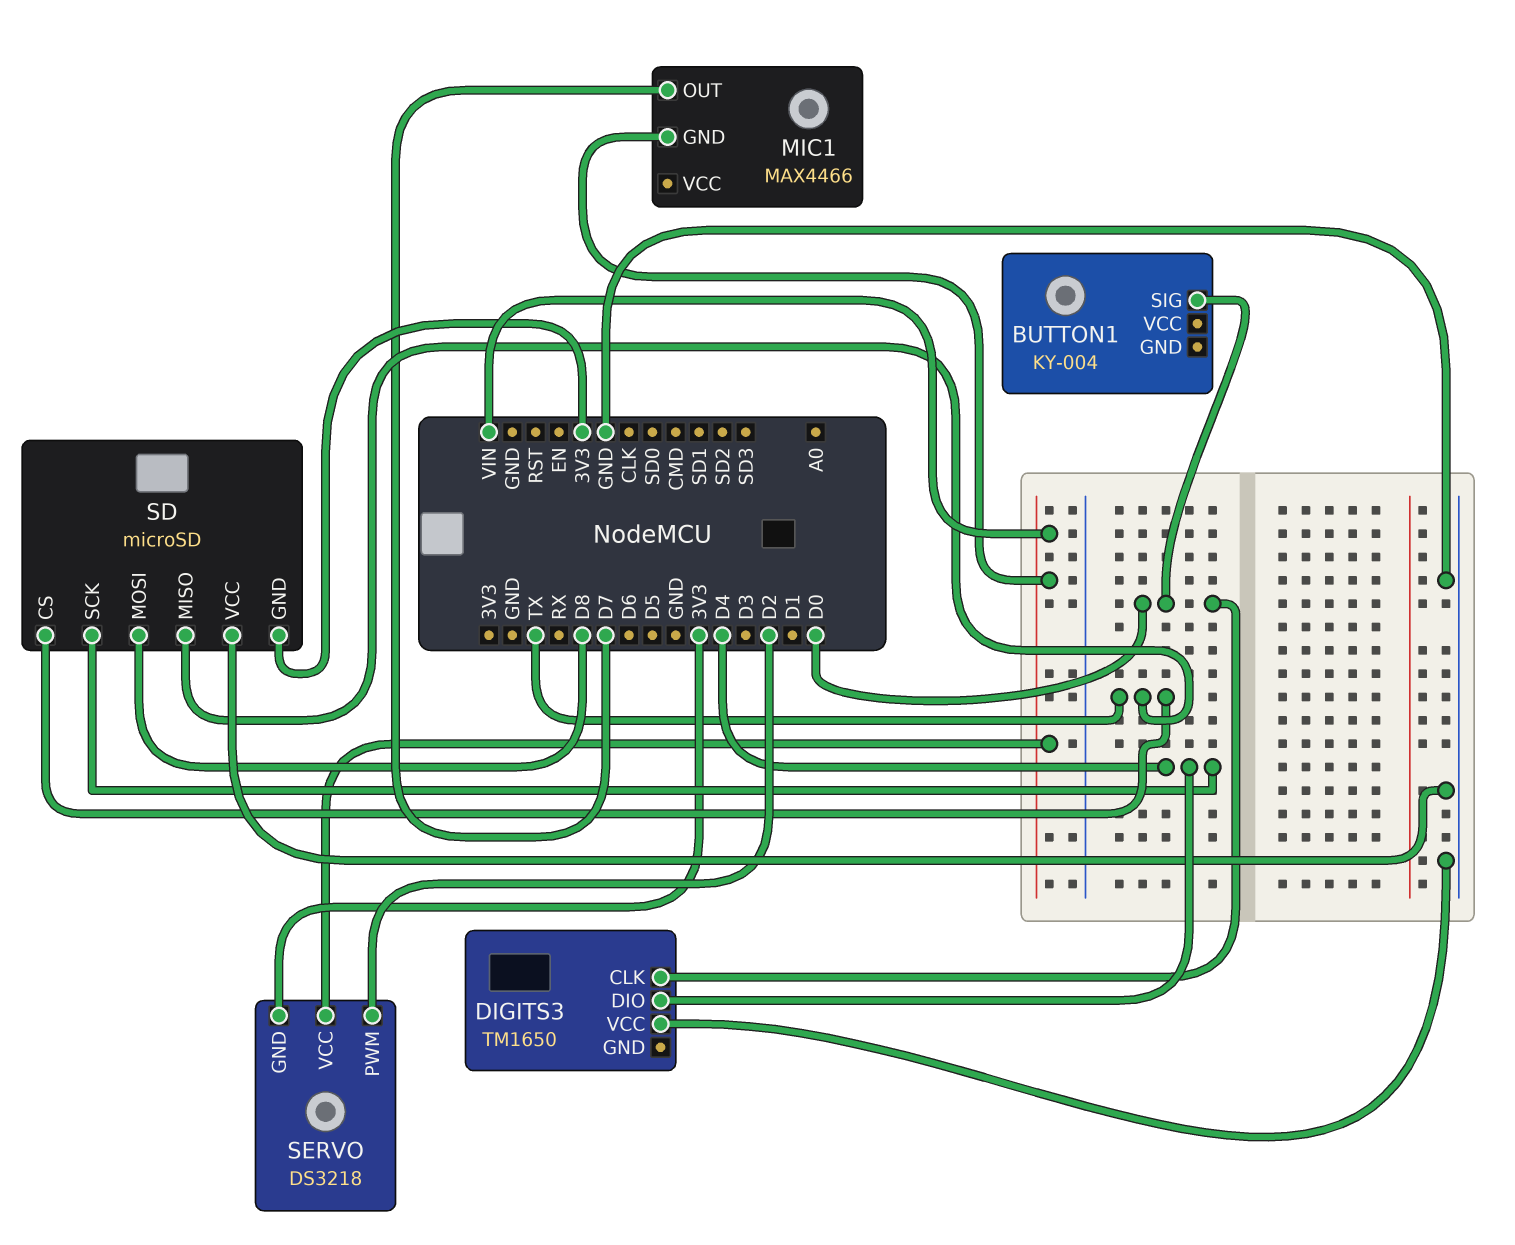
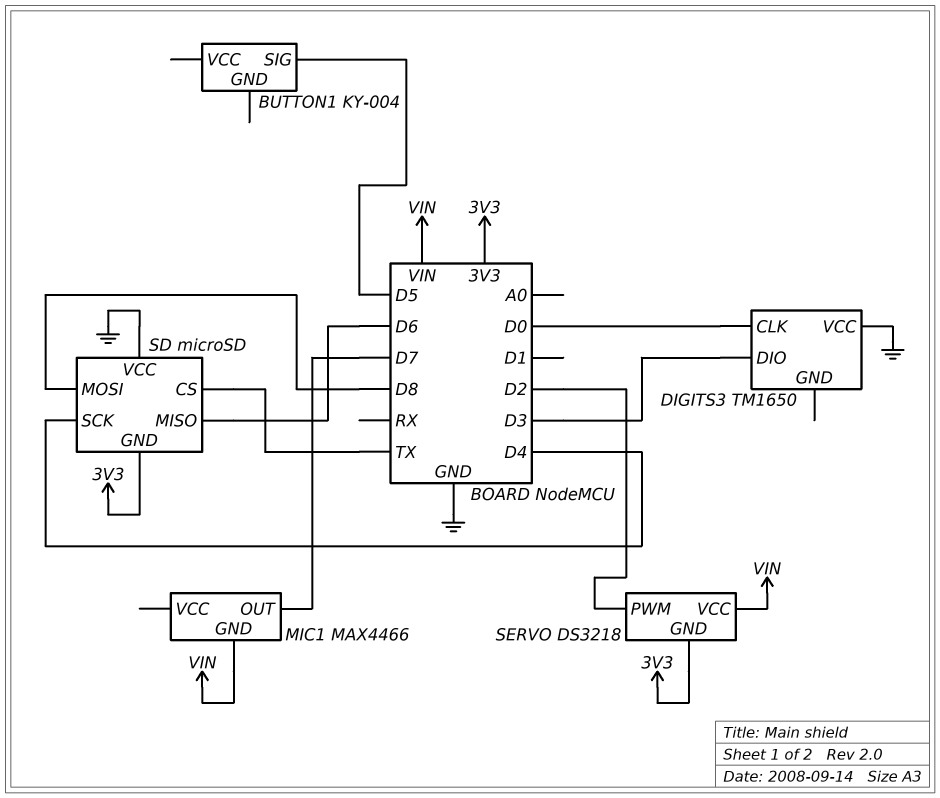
BUTTON1 pin SIG: D0 -> D5
DIGITS3 pin DIO: D4 -> D3
SD pin MISO: TX -> D6

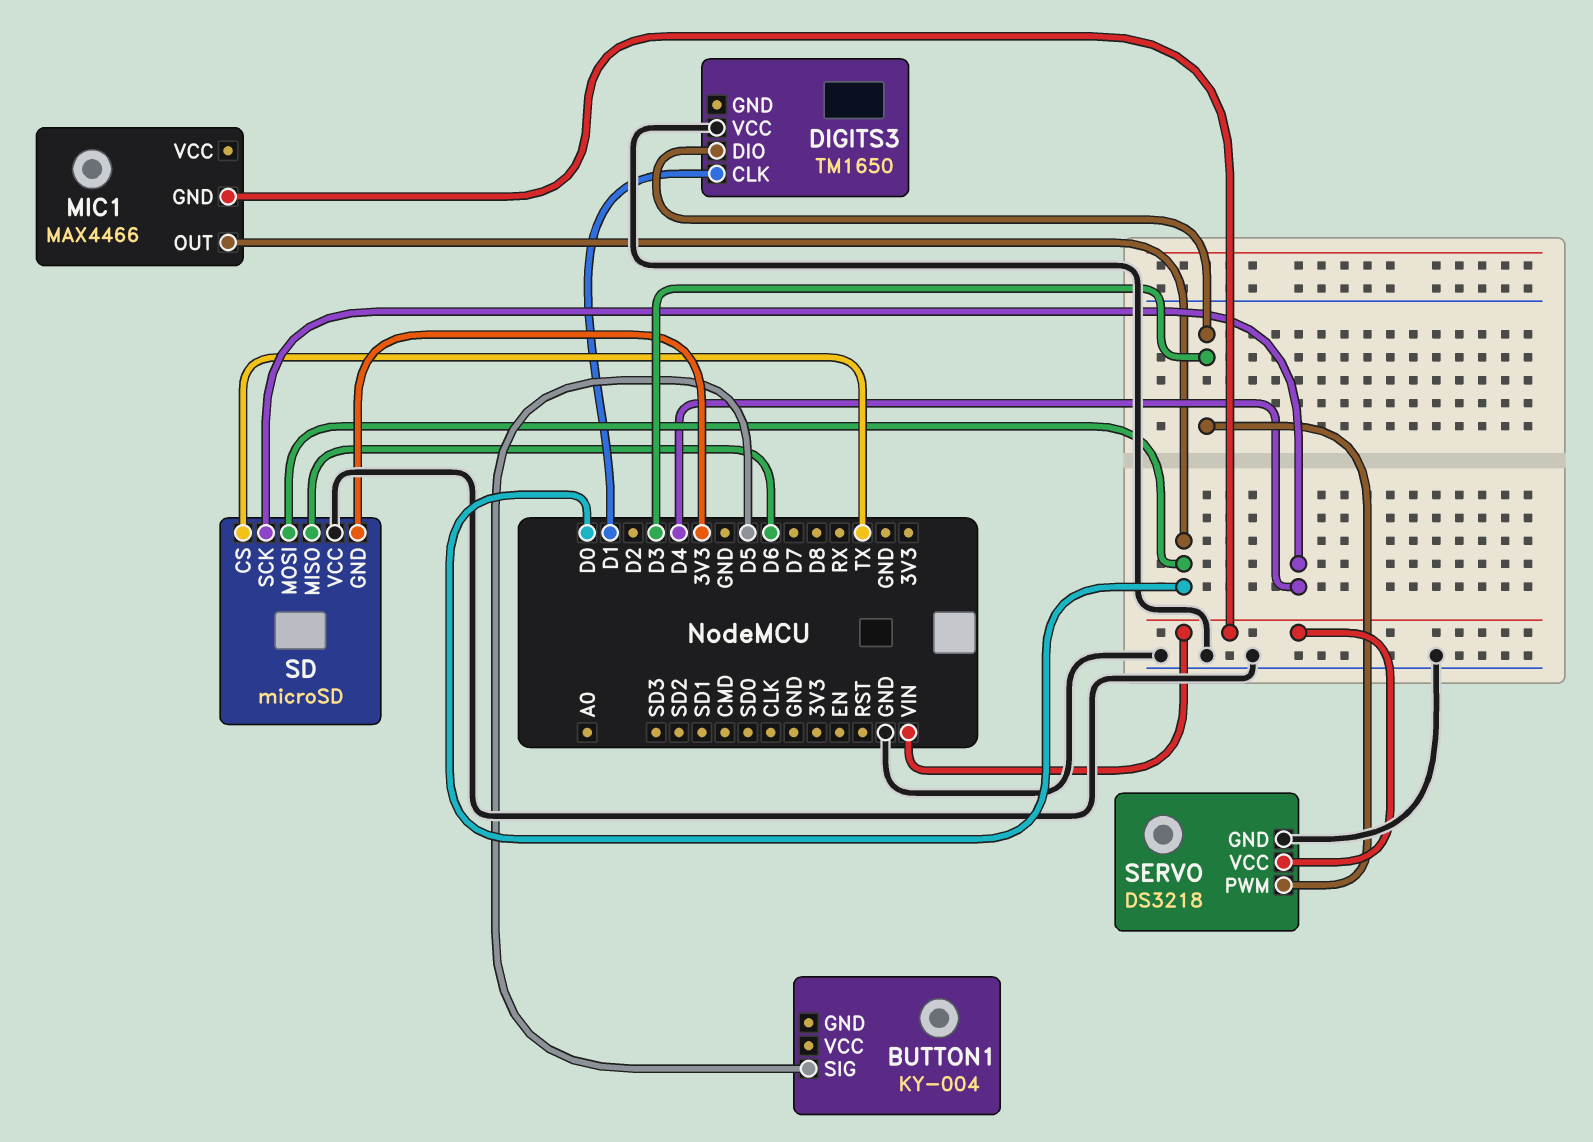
DIGITS3 pin CLK: D0 -> D1
MIC1 pin OUT: D7 -> D0
SD pin MOSI: D8 -> D0
SERVO pin GND: 3V3 -> GND
SERVO pin PWM: D2 -> D3

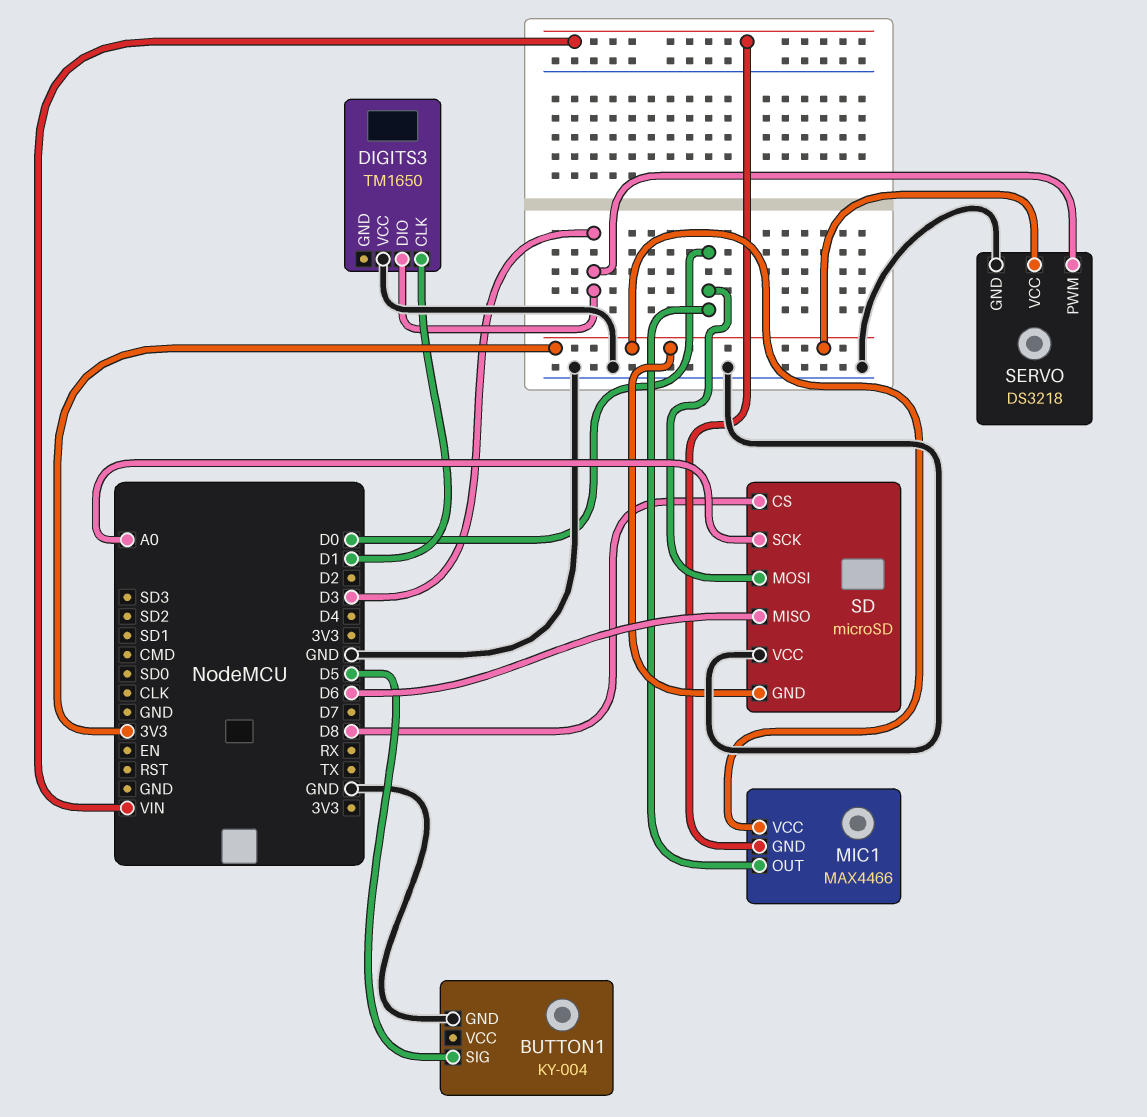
BUTTON1 pin GND: none -> GND
MIC1 pin VCC: none -> 3V3
SD pin CS: TX -> D8
SD pin SCK: D4 -> A0
SERVO pin VCC: VIN -> 3V3

